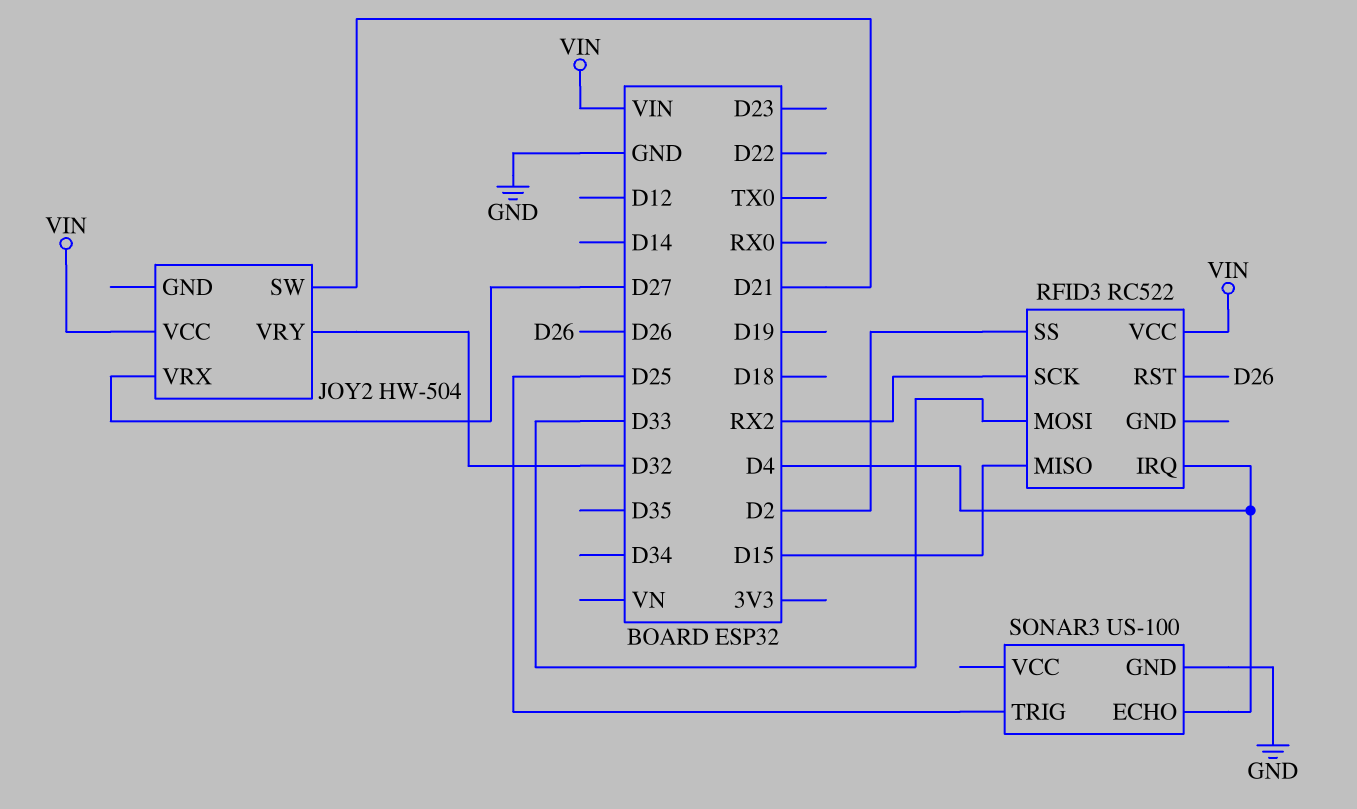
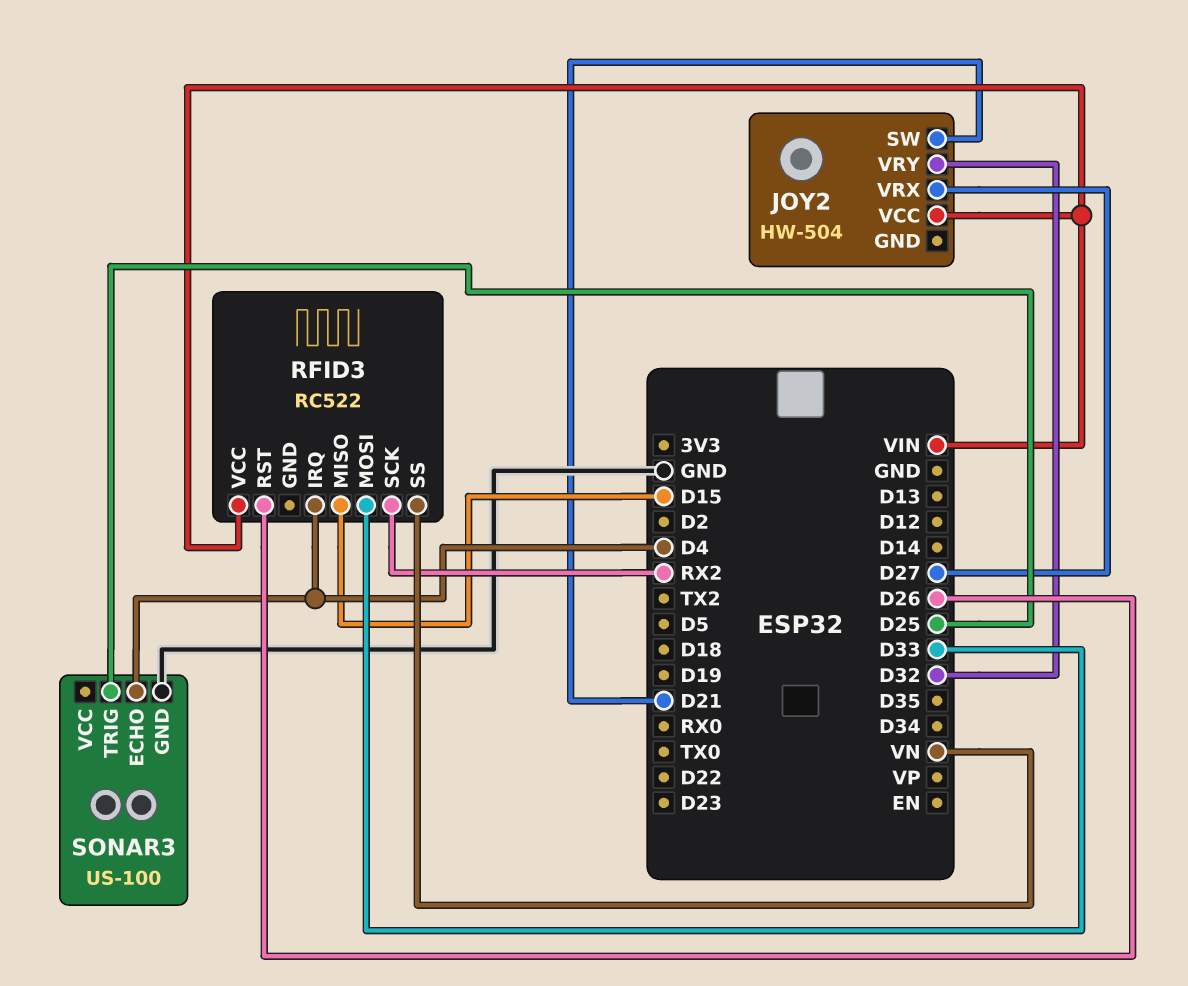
RFID3 pin SS: D2 -> VN

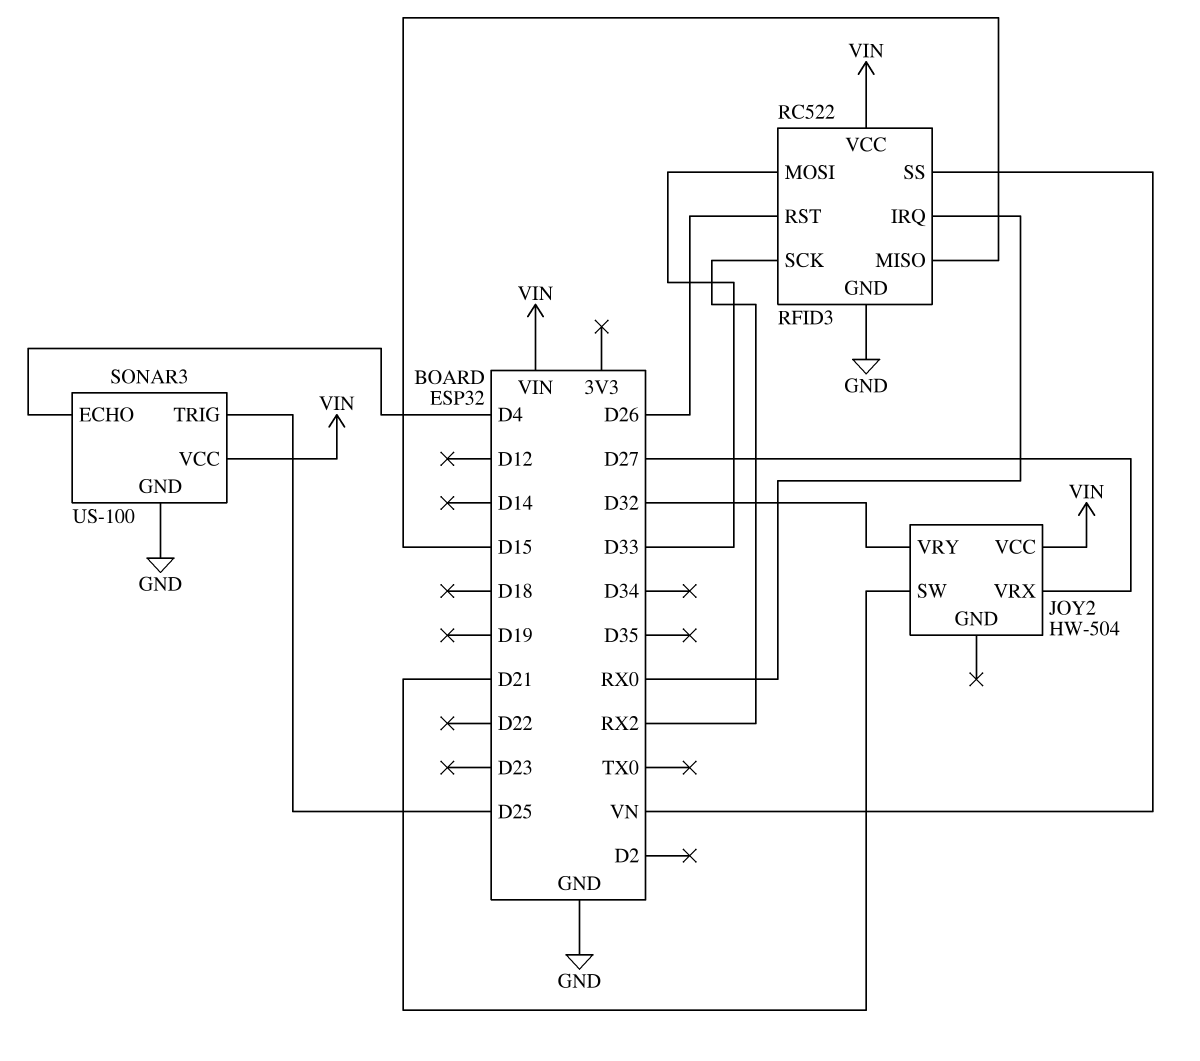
RFID3 pin GND: none -> GND
RFID3 pin IRQ: D4 -> RX0
SONAR3 pin VCC: none -> VIN

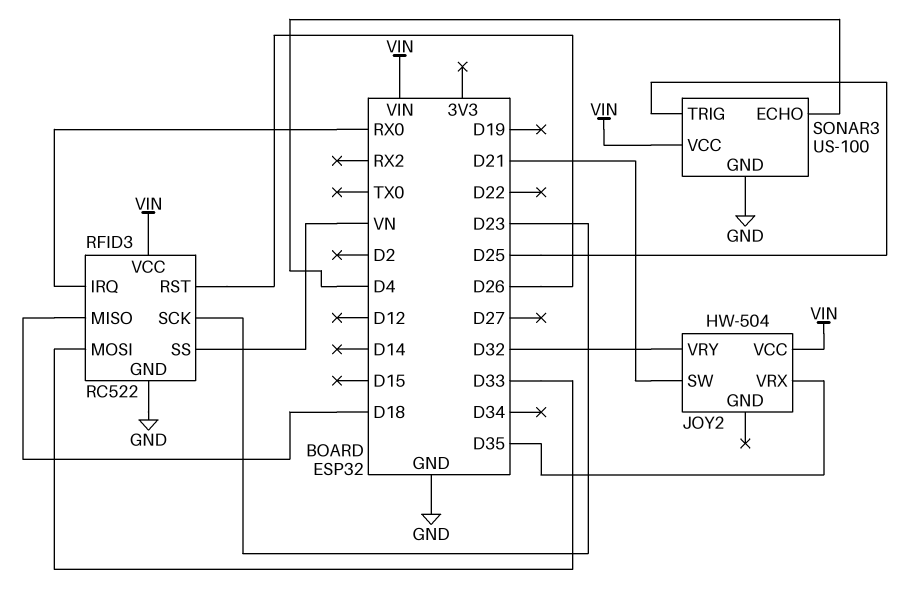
JOY2 pin VRX: D27 -> D35
RFID3 pin MISO: D15 -> D18
RFID3 pin SCK: RX2 -> D23

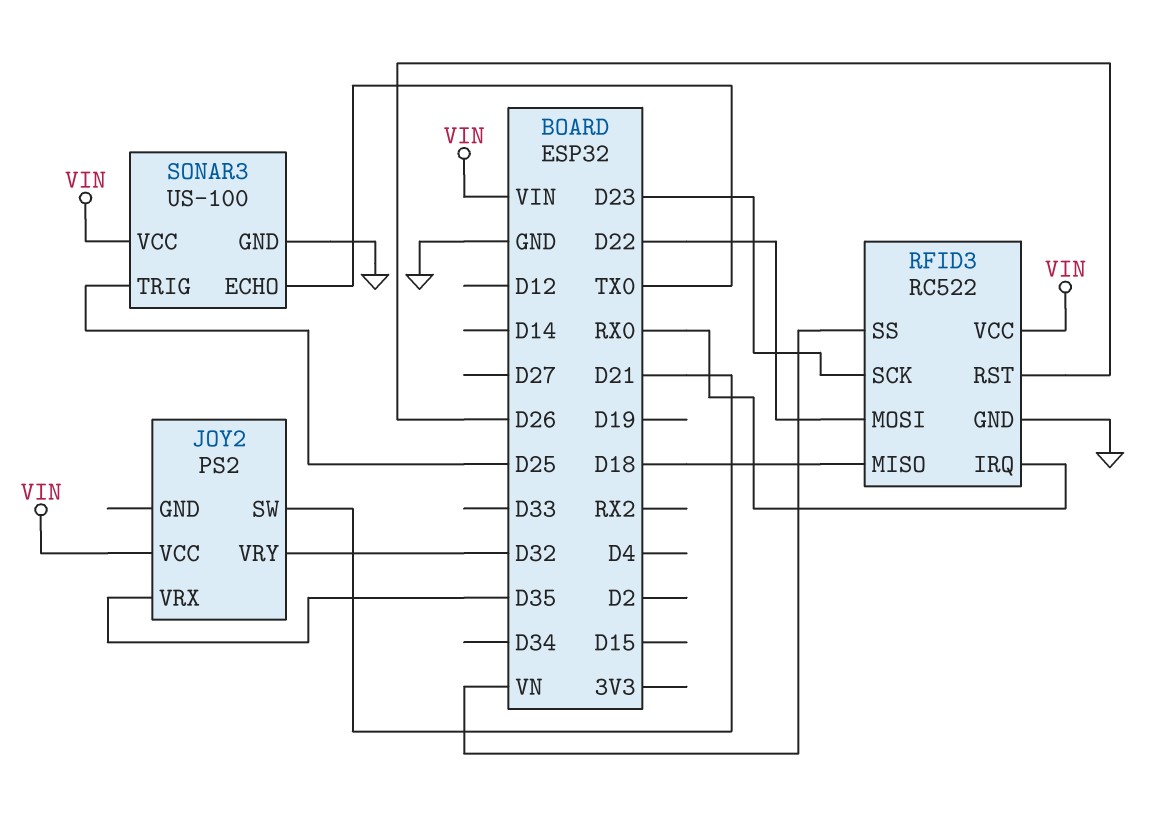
JOY2: HW-504 -> PS2
RFID3 pin MOSI: D33 -> D22
SONAR3 pin ECHO: D4 -> TX0

